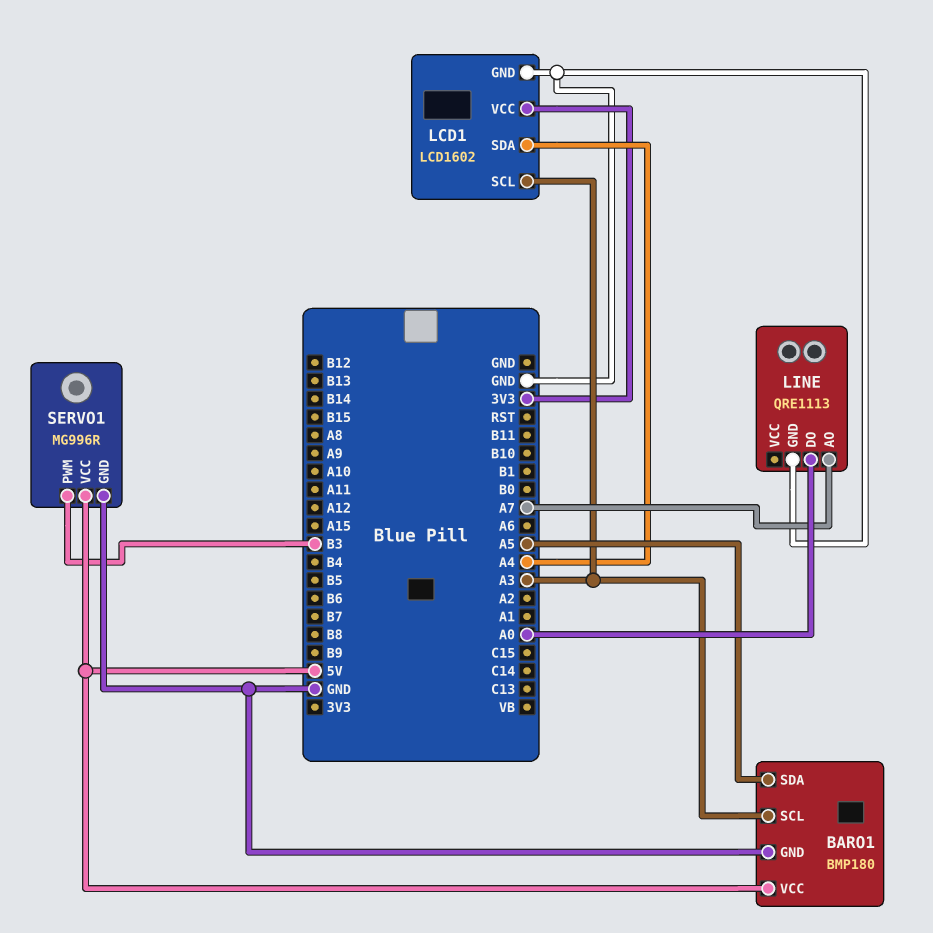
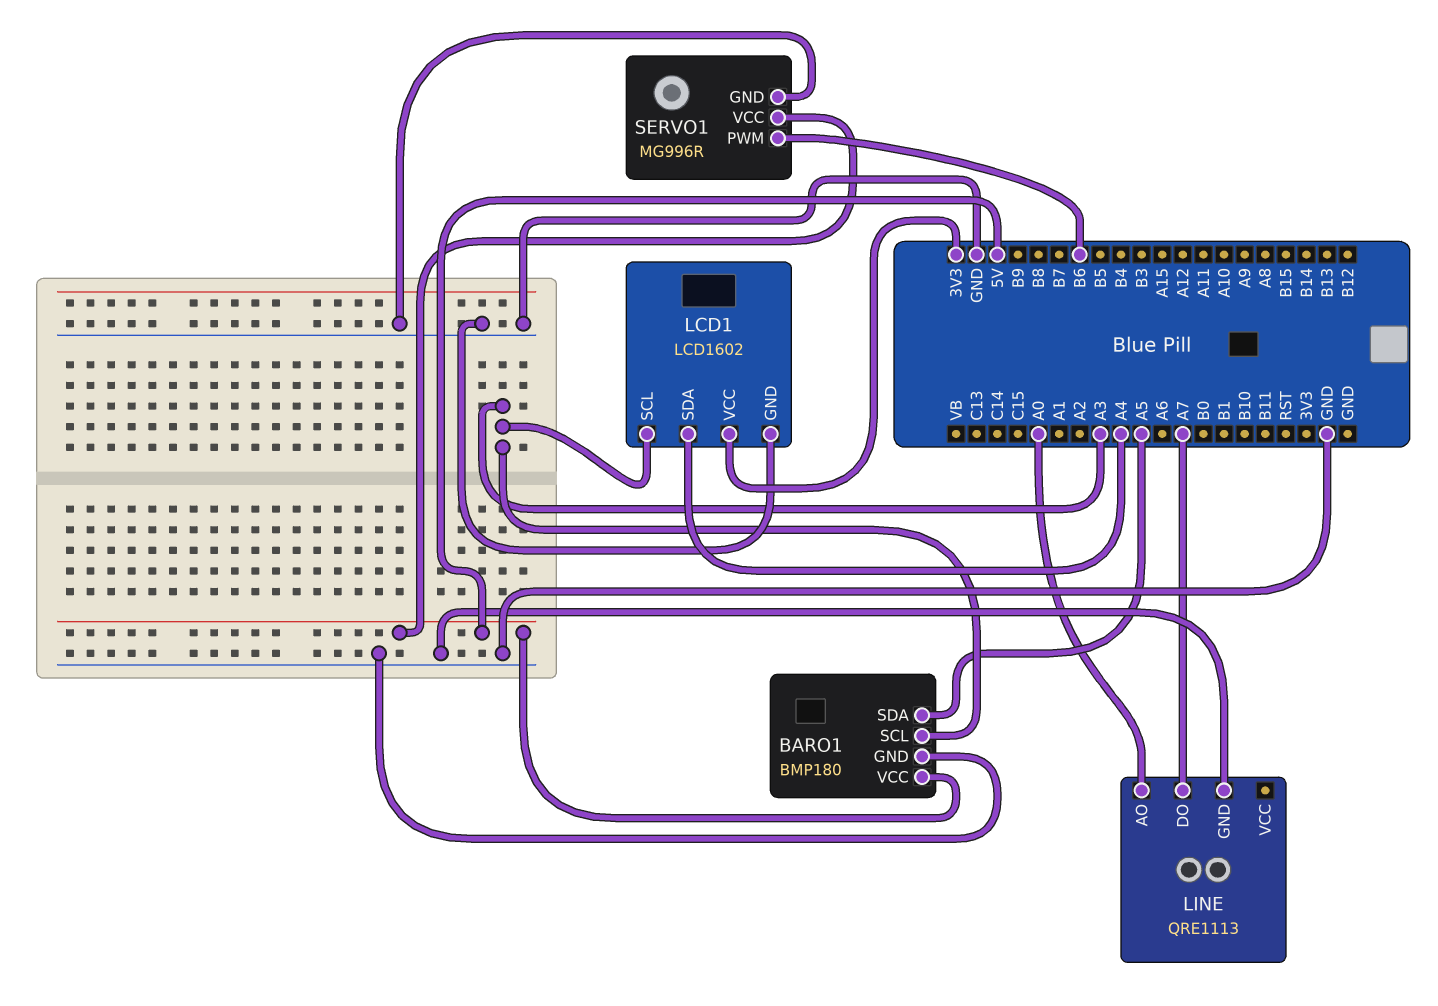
LINE pin AO: A7 -> A0
LINE pin DO: A0 -> A7
SERVO1 pin PWM: B3 -> B6

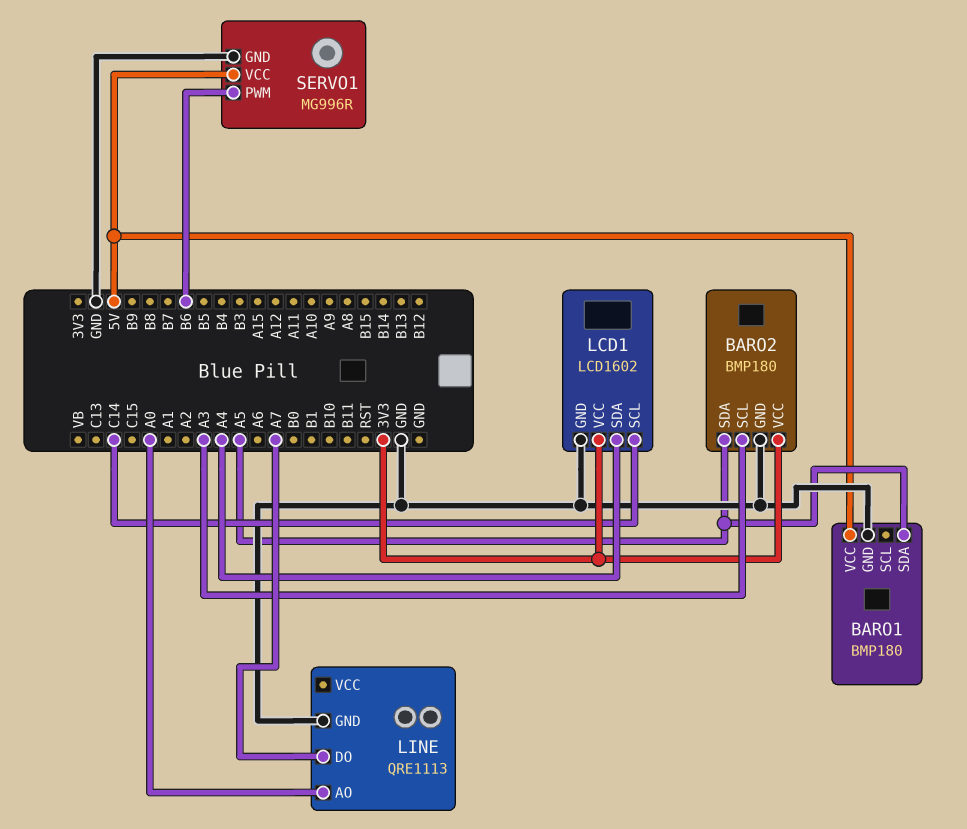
BARO1 pin SCL: A3 -> none
BARO2: none -> BMP180
BARO2 pin GND: none -> GND
BARO2 pin SCL: none -> A3
BARO2 pin SDA: none -> A5
BARO2 pin VCC: none -> 3V3
LCD1 pin SCL: A3 -> C14

